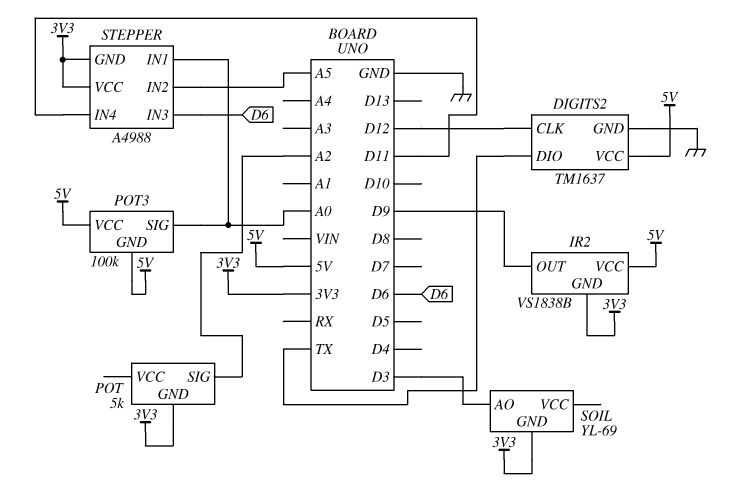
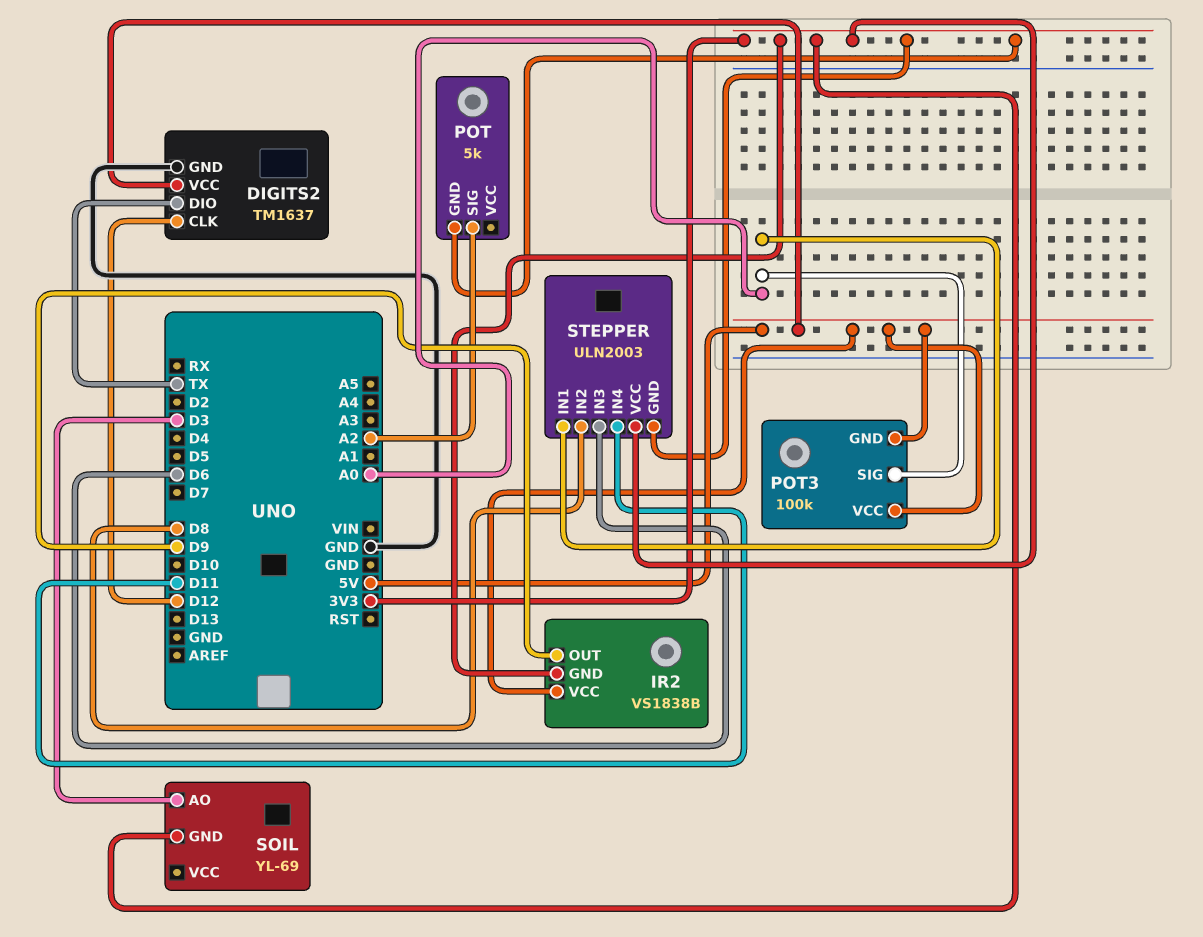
STEPPER: A4988 -> ULN2003
STEPPER pin IN2: A5 -> D8

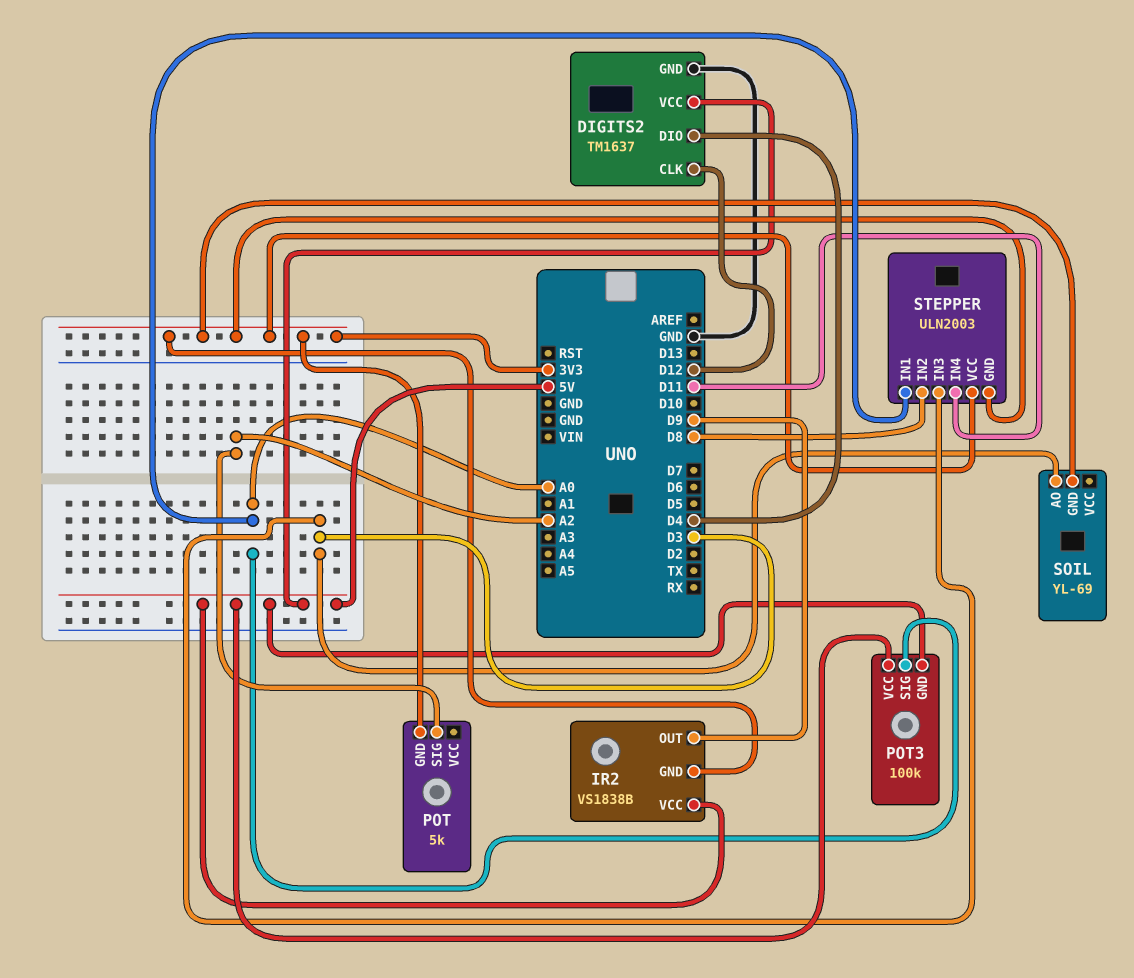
DIGITS2 pin DIO: TX -> D4
STEPPER pin IN3: D6 -> D3

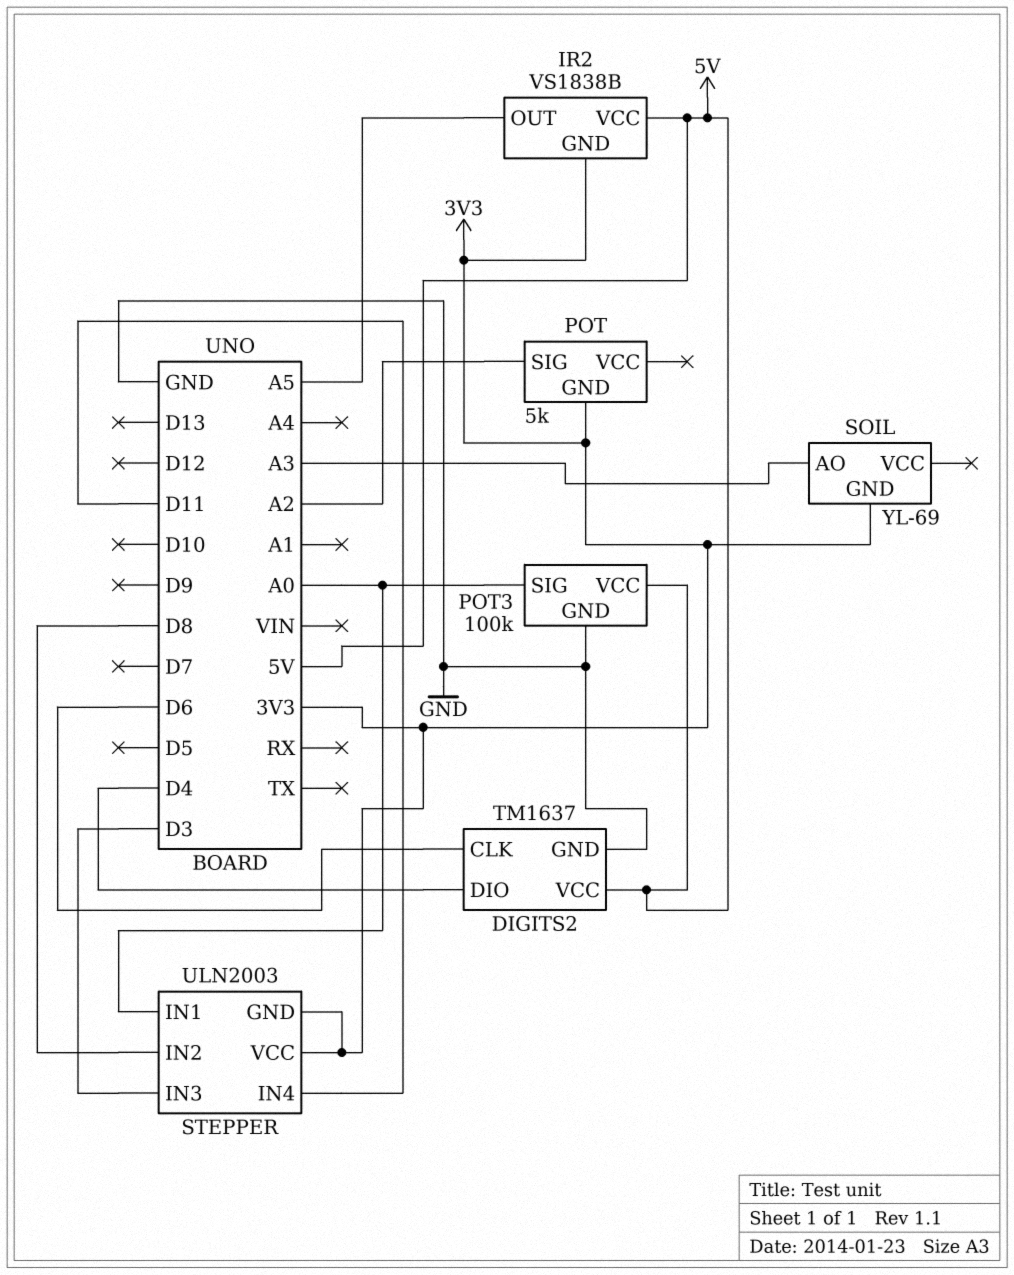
DIGITS2 pin CLK: D12 -> D6
IR2 pin OUT: D9 -> A5
POT3 pin GND: 5V -> GND
SOIL pin AO: D3 -> A3

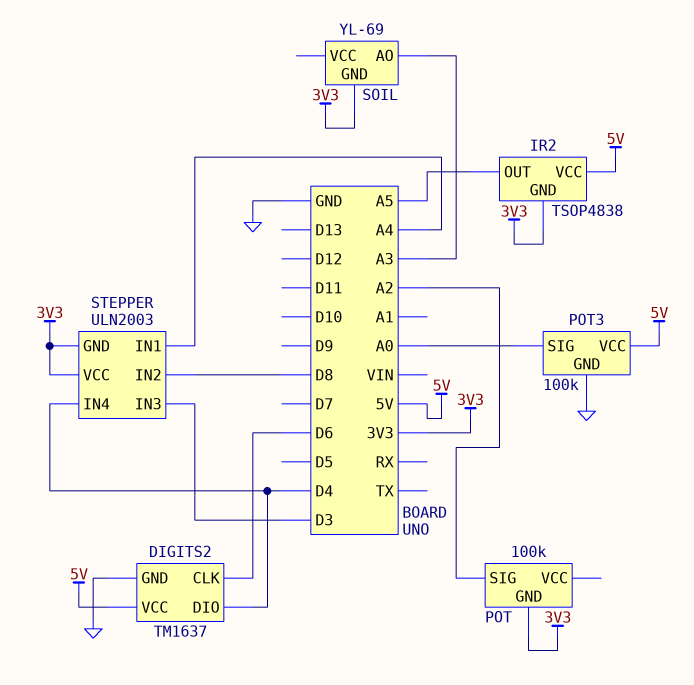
IR2: VS1838B -> TSOP4838
POT: 5k -> 100k
STEPPER pin IN1: A0 -> A4
STEPPER pin IN4: D11 -> D4

